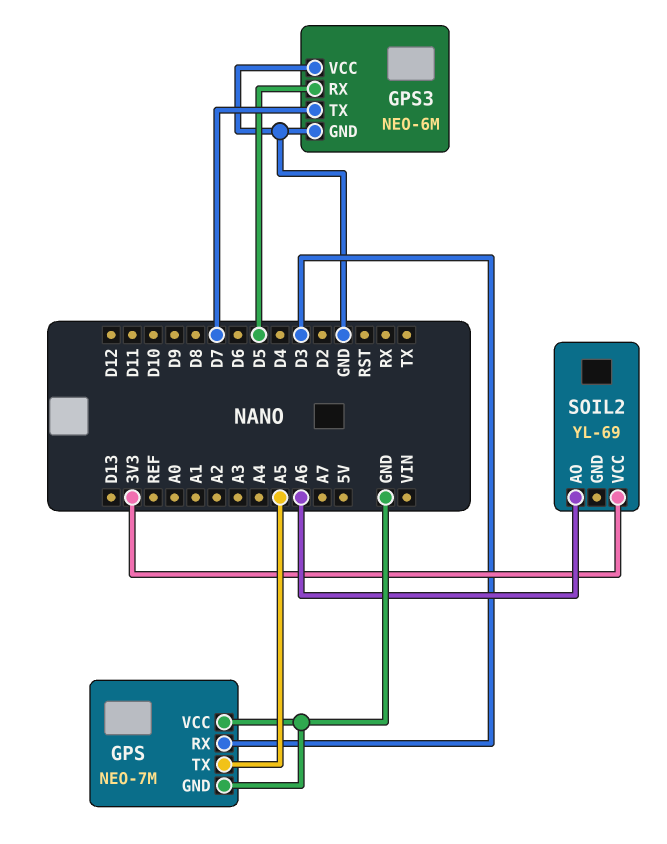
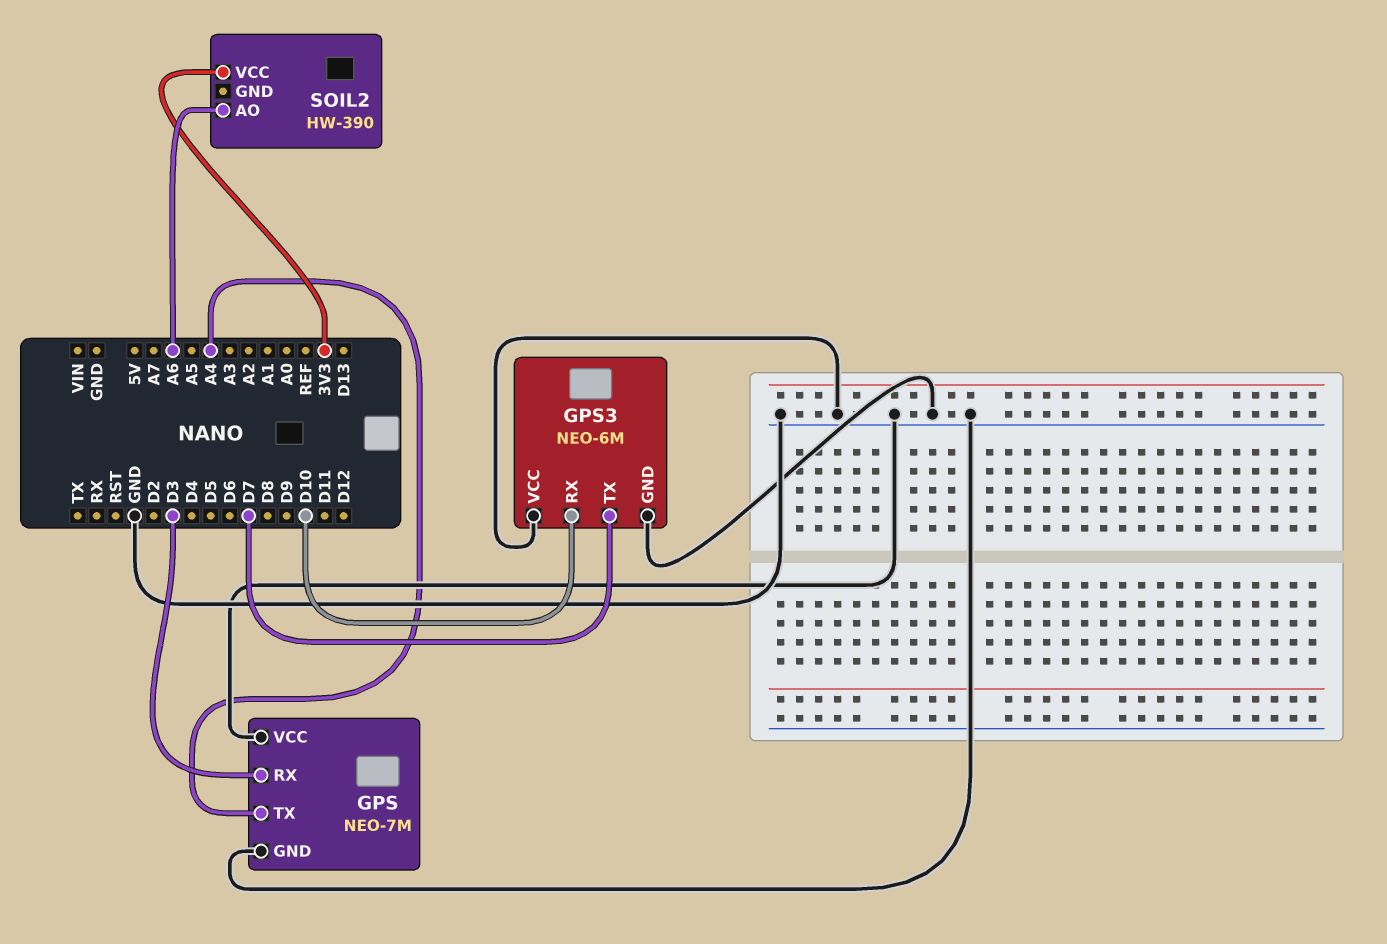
GPS pin TX: A5 -> A4
GPS3 pin RX: D5 -> D10
SOIL2: YL-69 -> HW-390

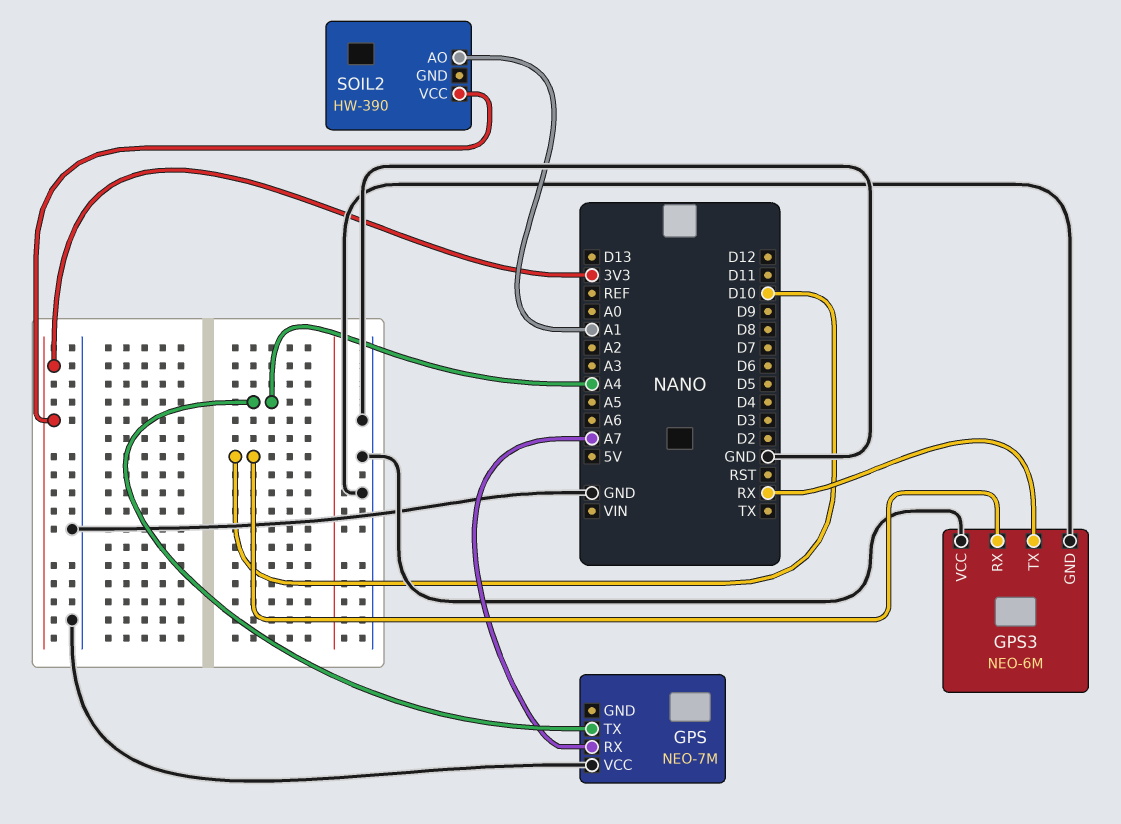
GPS pin GND: GND -> none
GPS pin RX: D3 -> A7
GPS3 pin TX: D7 -> RX
SOIL2 pin AO: A6 -> A1

